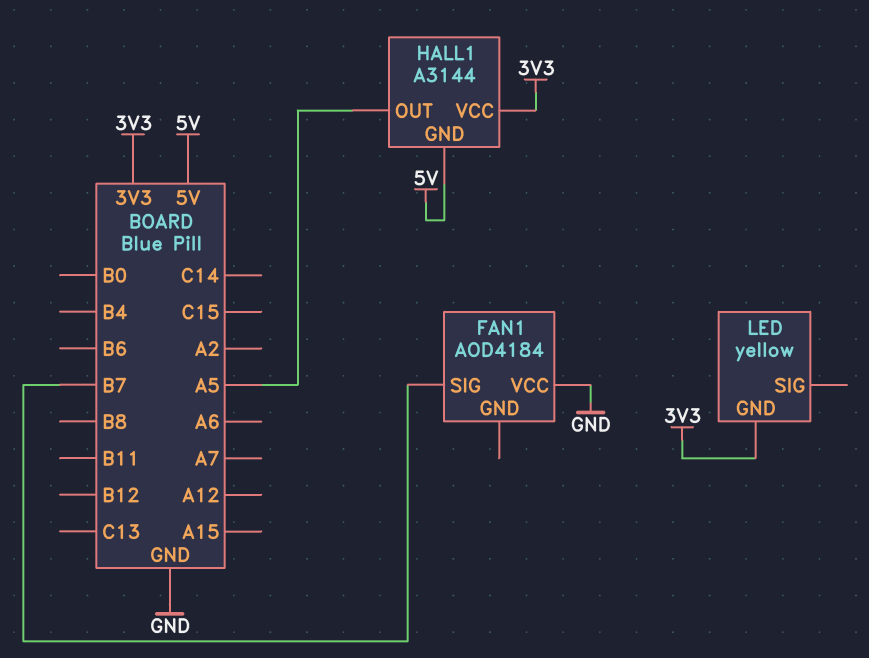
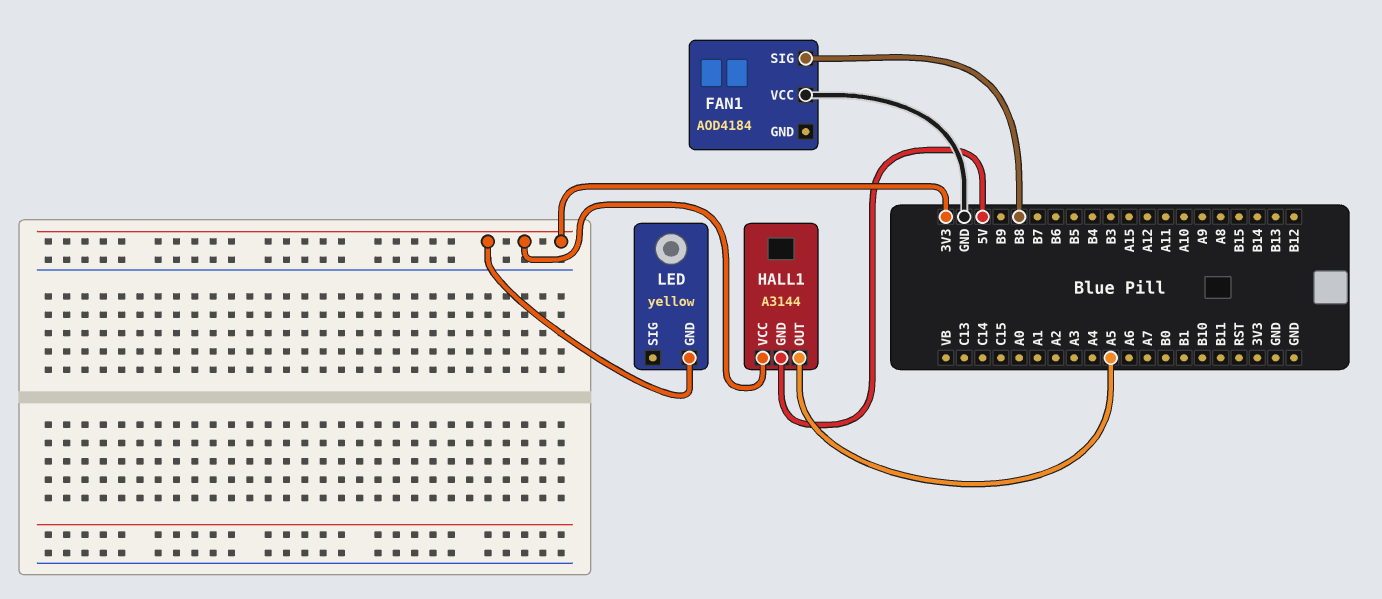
FAN1 pin SIG: B7 -> B8

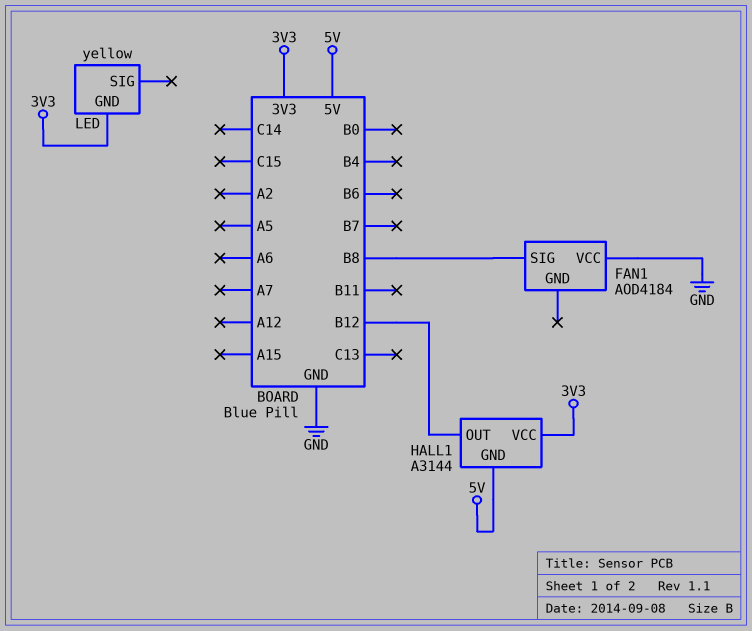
HALL1 pin OUT: A5 -> B12

